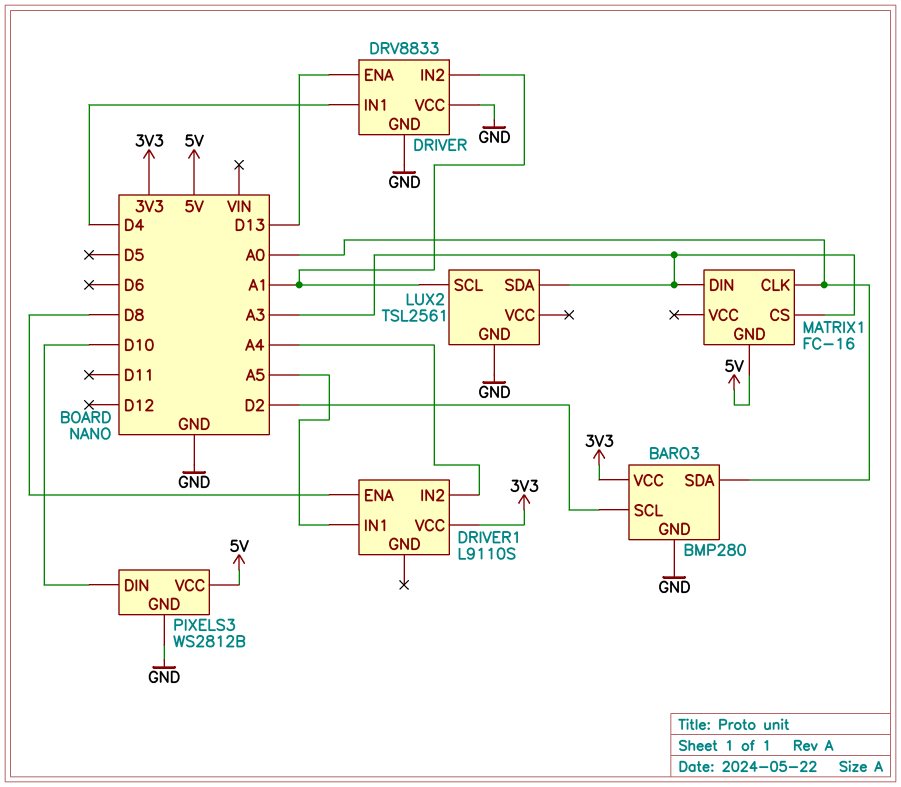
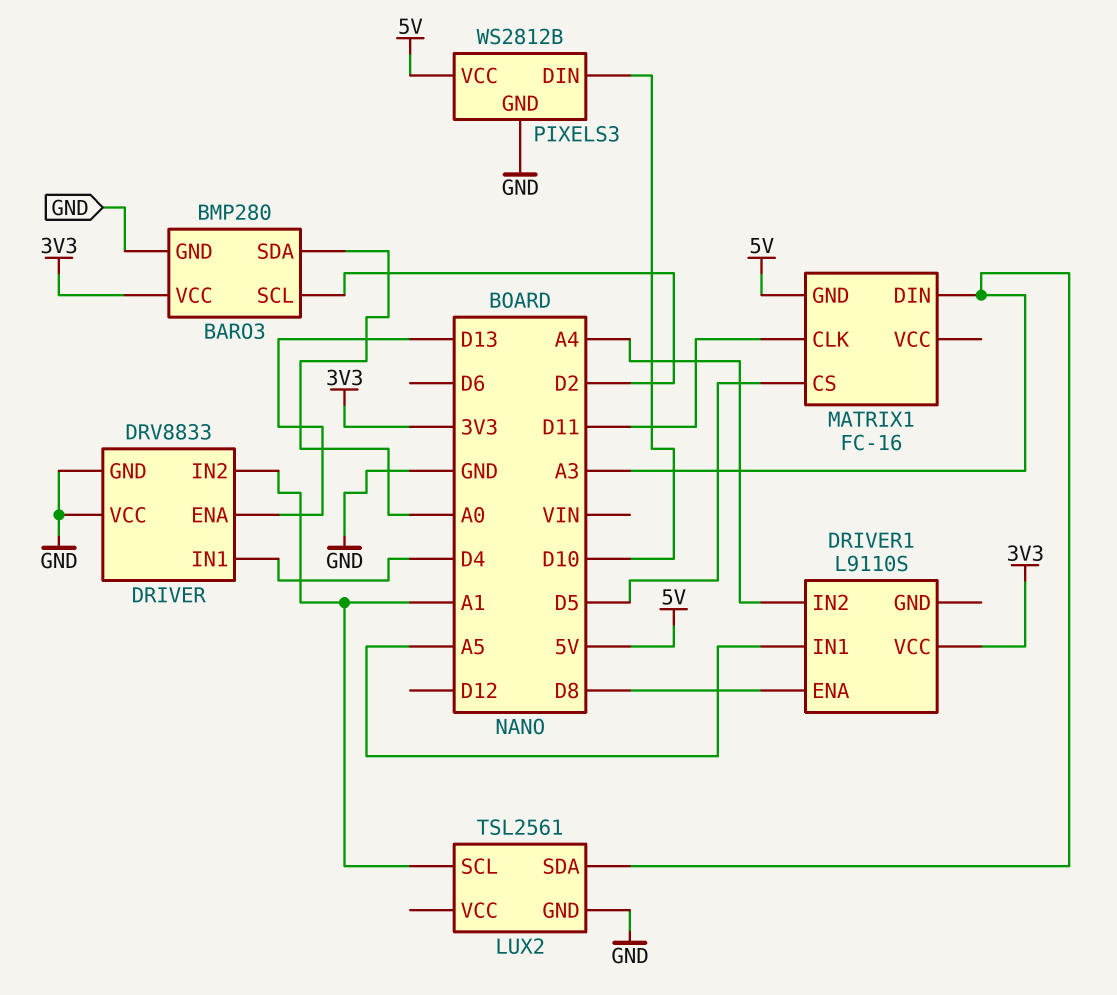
MATRIX1 pin CLK: A0 -> D11
MATRIX1 pin CS: A3 -> D5

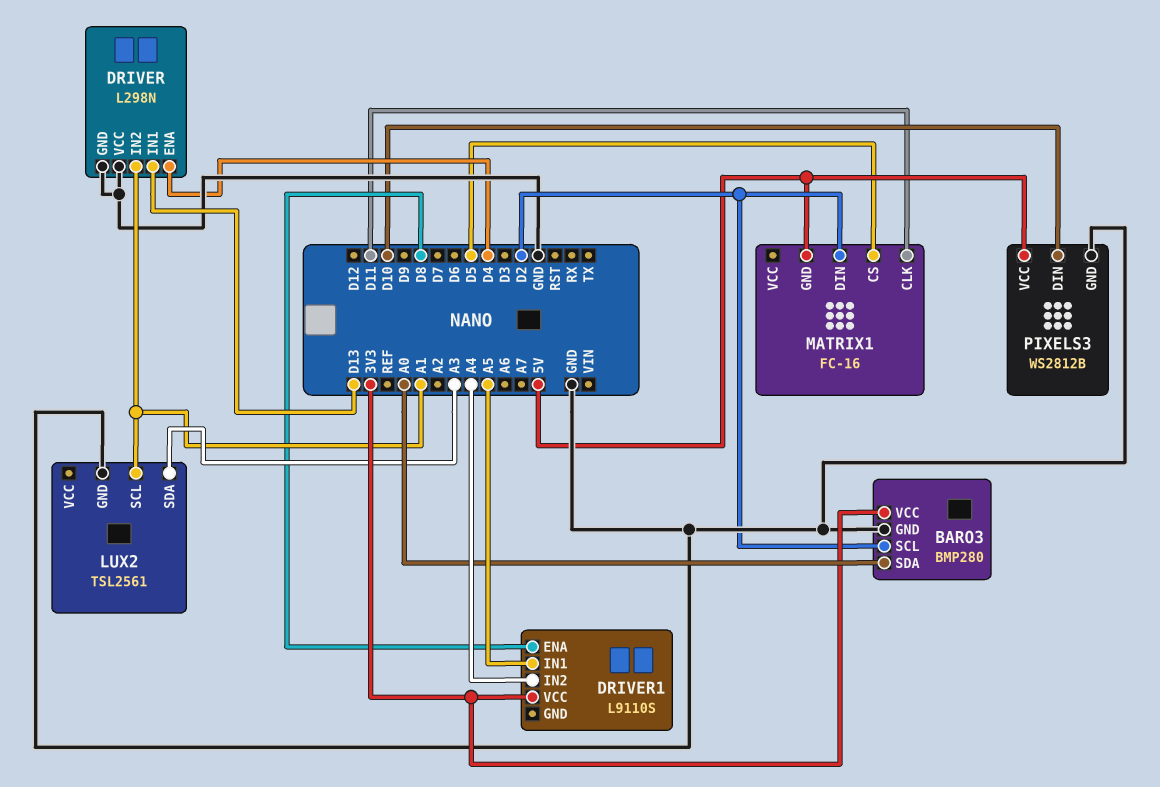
DRIVER: DRV8833 -> L298N
DRIVER pin ENA: D13 -> D4
DRIVER pin IN1: D4 -> D13
MATRIX1 pin DIN: A3 -> D2

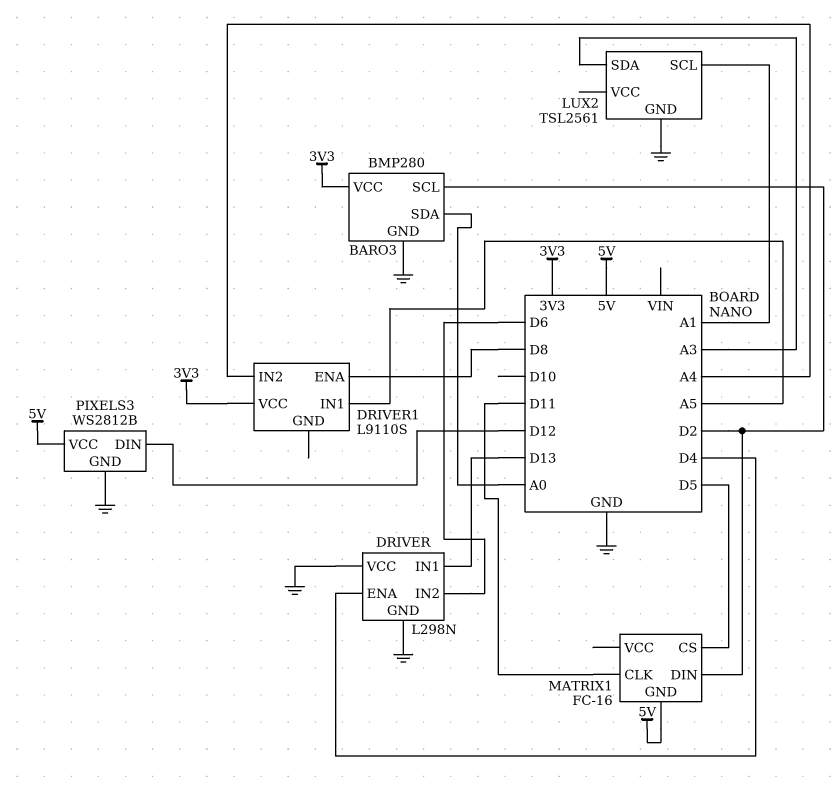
DRIVER pin IN2: A1 -> D6
PIXELS3 pin DIN: D10 -> D12

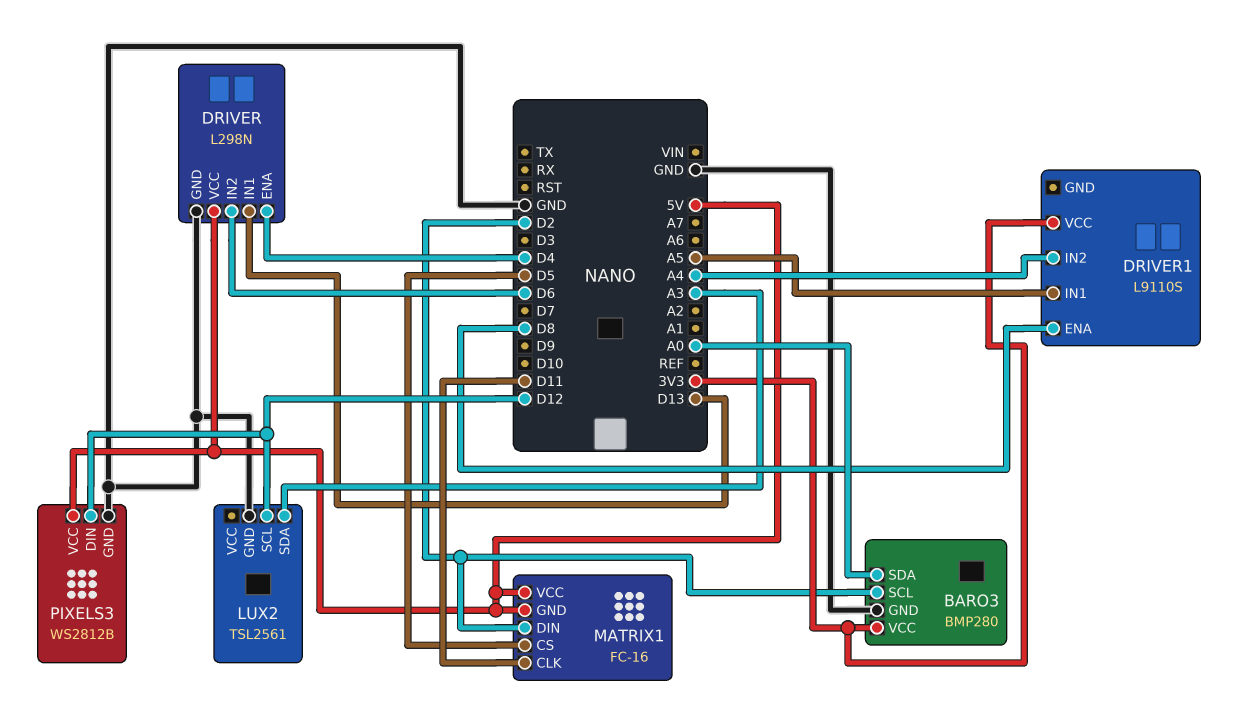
DRIVER pin VCC: GND -> 5V
LUX2 pin SCL: A1 -> D12
MATRIX1 pin VCC: none -> 5V

